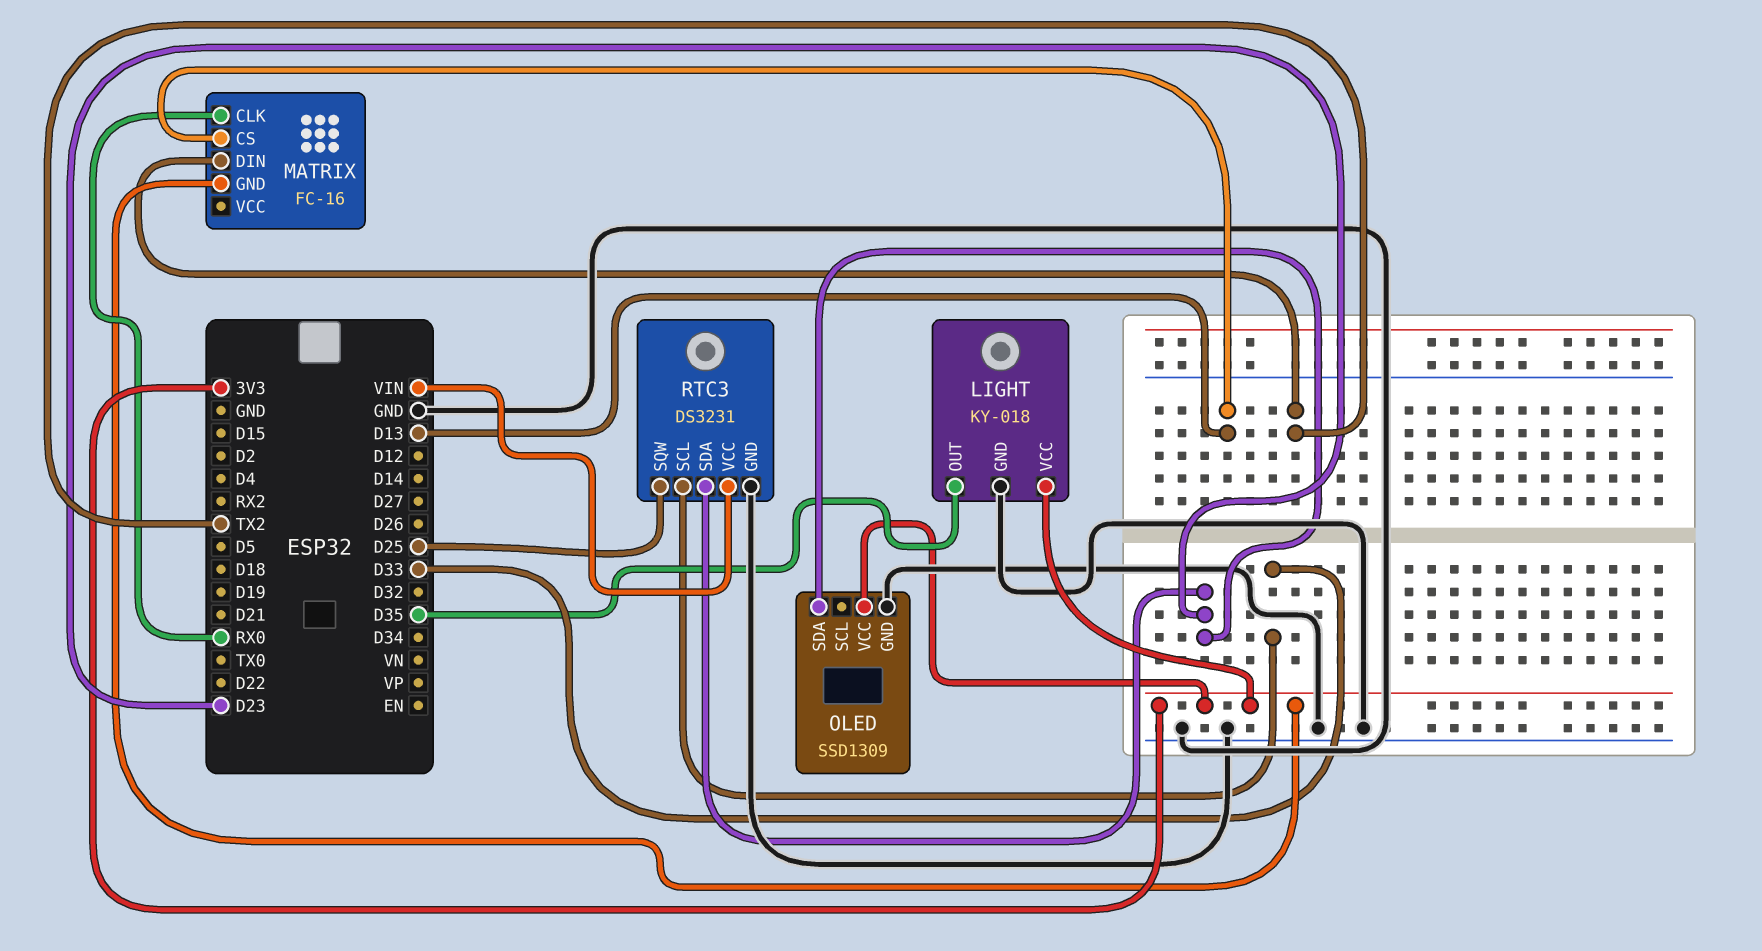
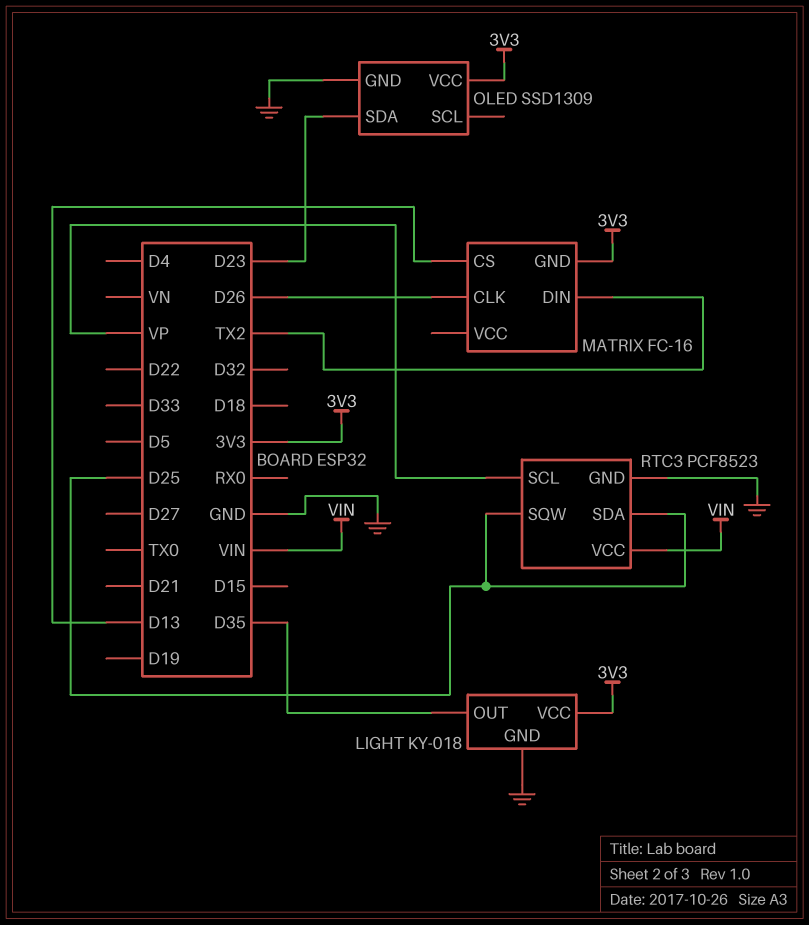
MATRIX pin CLK: RX0 -> D26
RTC3: DS3231 -> PCF8523
RTC3 pin SCL: D33 -> VP
RTC3 pin SDA: D23 -> D25

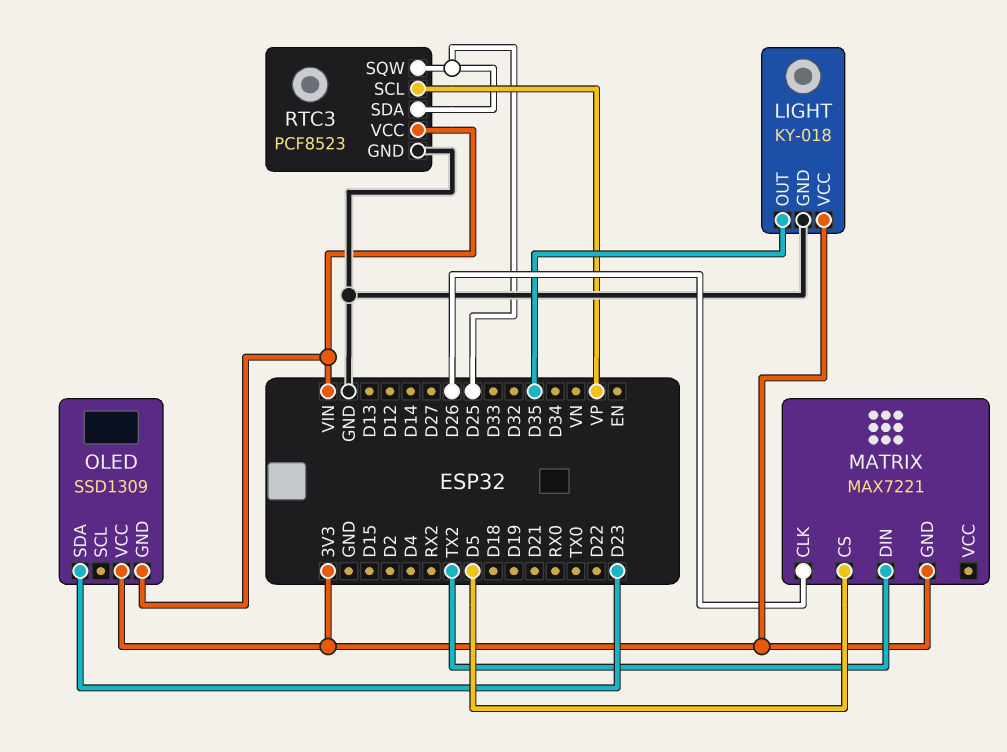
MATRIX: FC-16 -> MAX7221
MATRIX pin CS: D13 -> D5
OLED pin GND: GND -> VIN

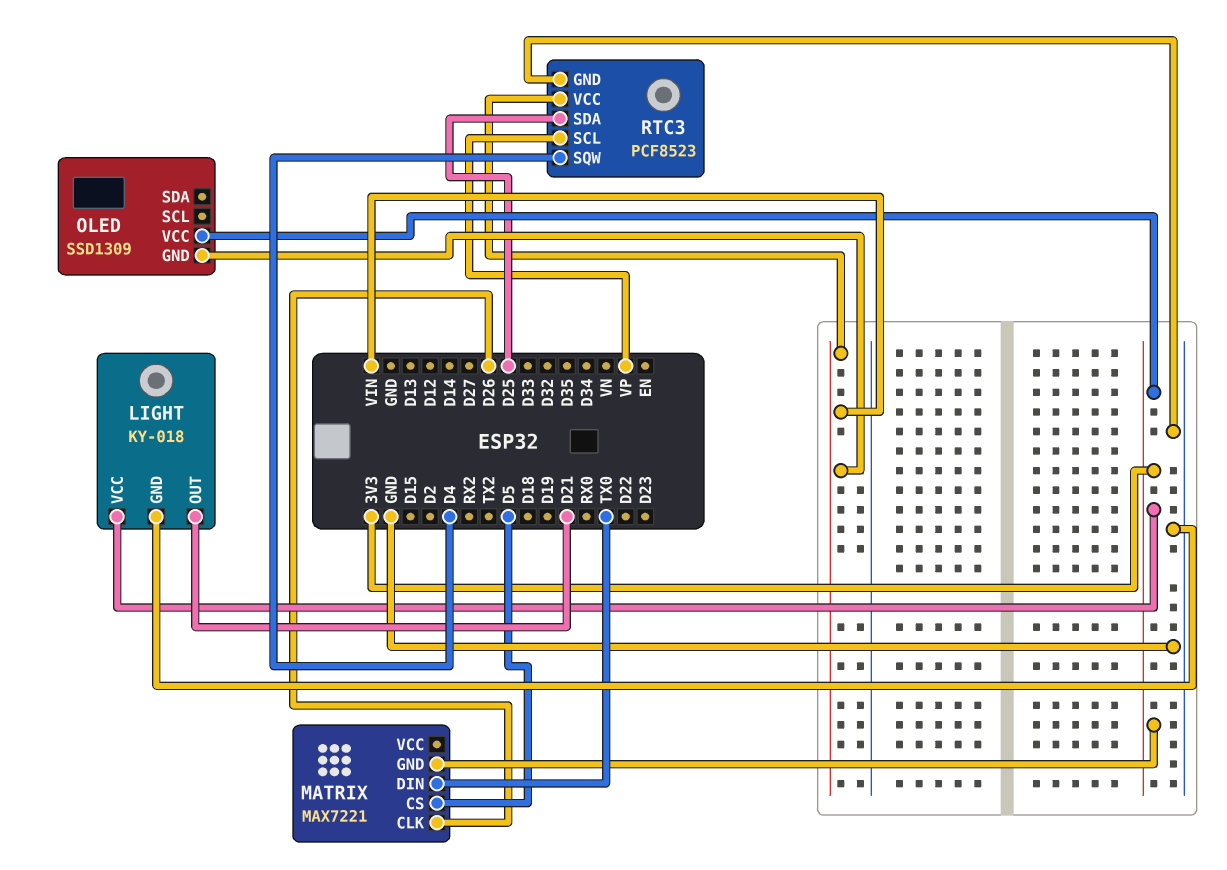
LIGHT pin OUT: D35 -> D21
MATRIX pin DIN: TX2 -> TX0
OLED pin SDA: D23 -> none
RTC3 pin SQW: D25 -> D4

